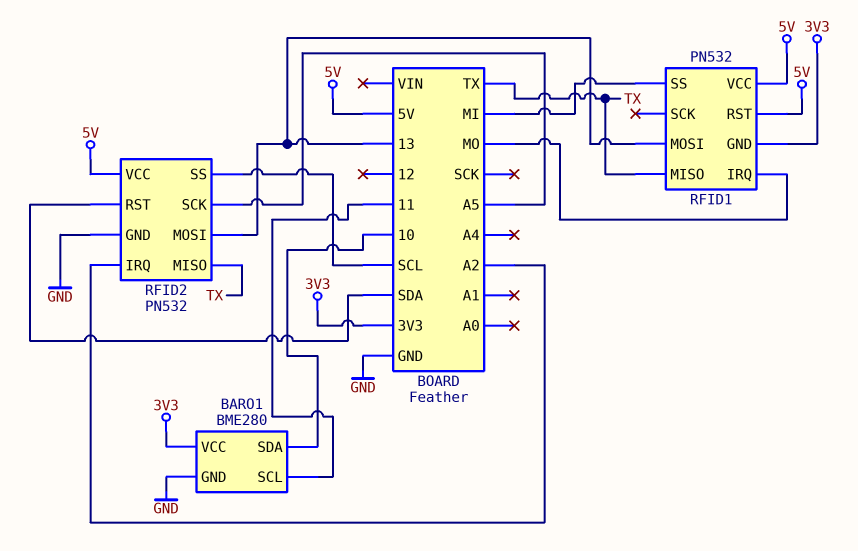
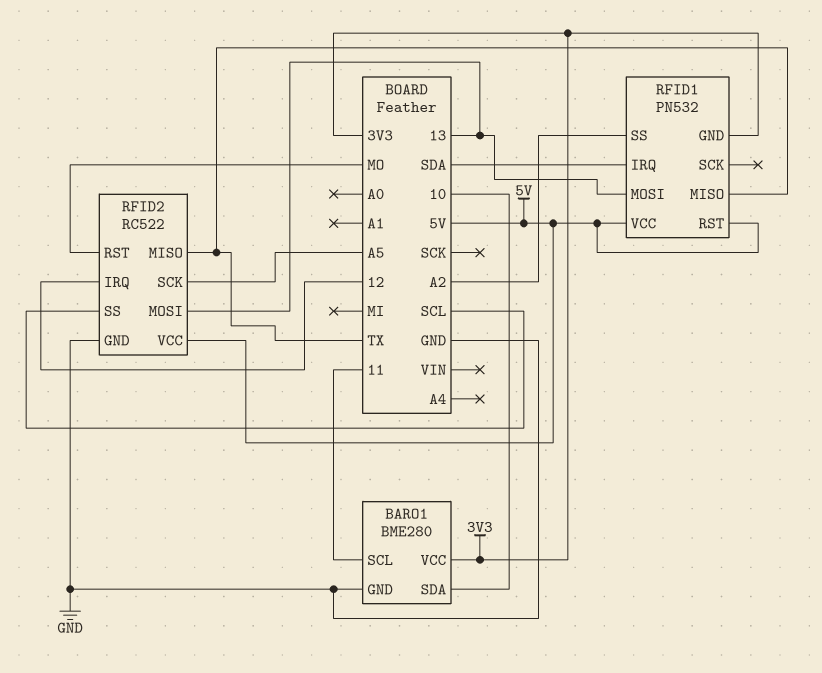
RFID1 pin IRQ: MO -> SDA
RFID1 pin SS: MI -> A2
RFID2: PN532 -> RC522
RFID2 pin IRQ: A2 -> 12
RFID2 pin RST: SDA -> MO

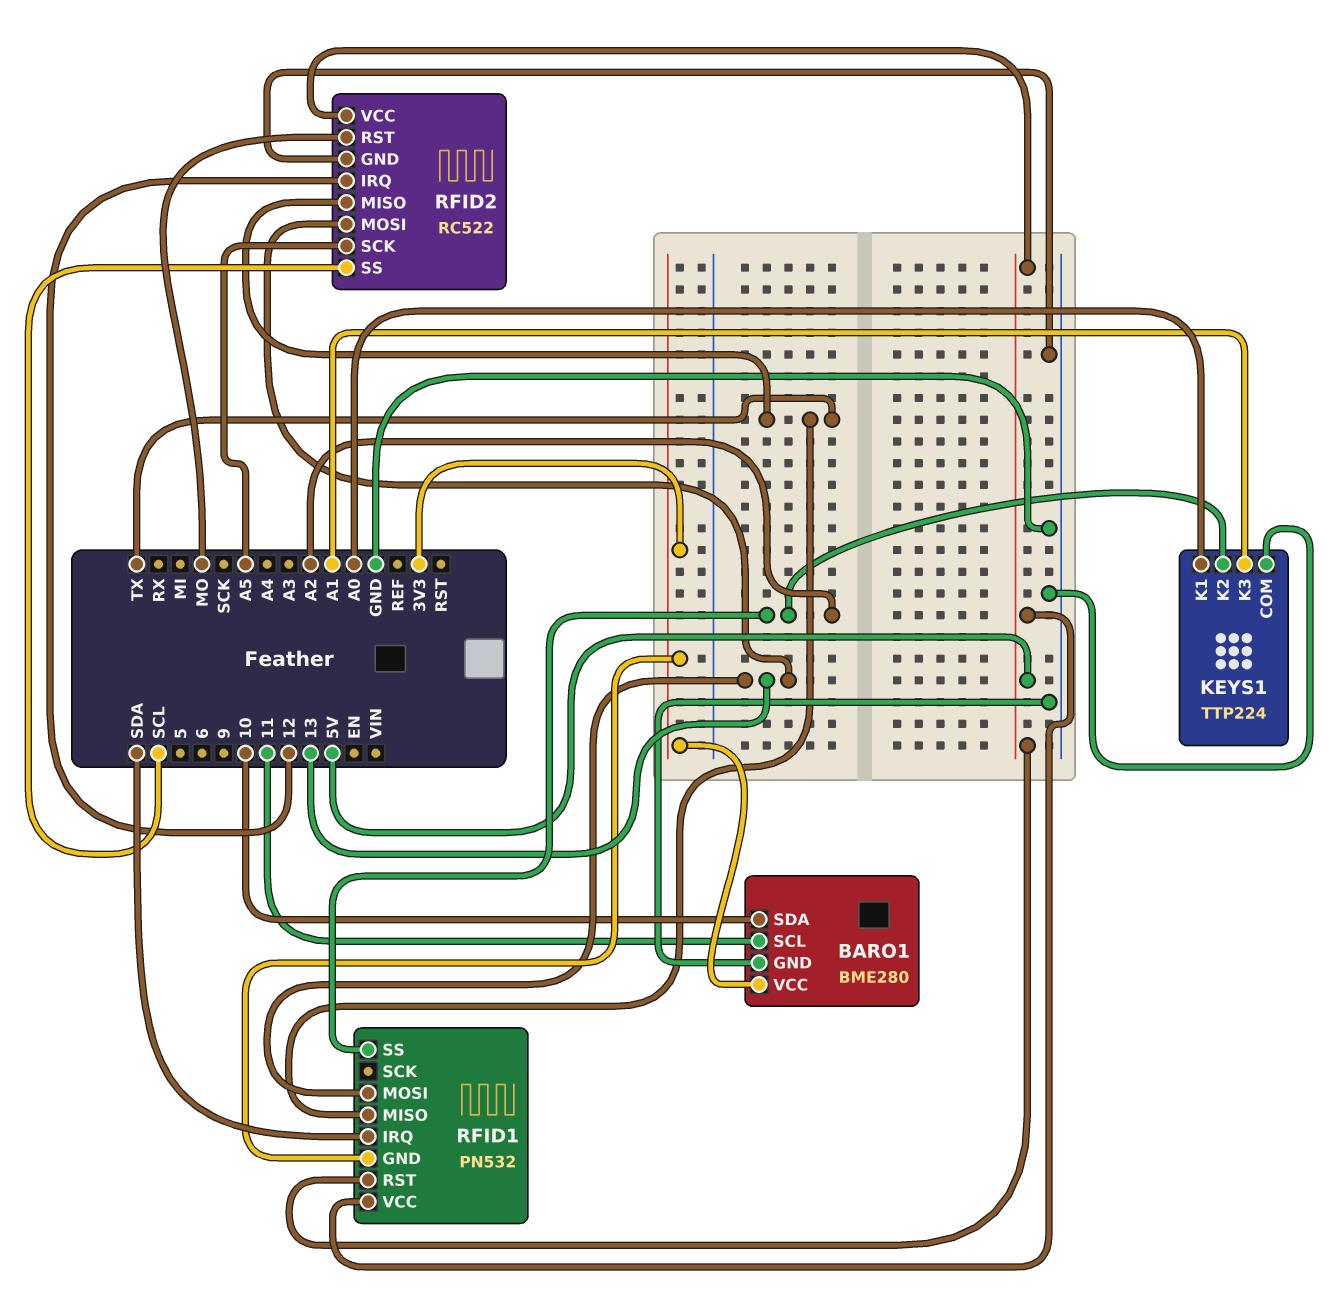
KEYS1: none -> TTP224
KEYS1 pin COM: none -> GND
KEYS1 pin K1: none -> A0
KEYS1 pin K2: none -> A2
KEYS1 pin K3: none -> A1

